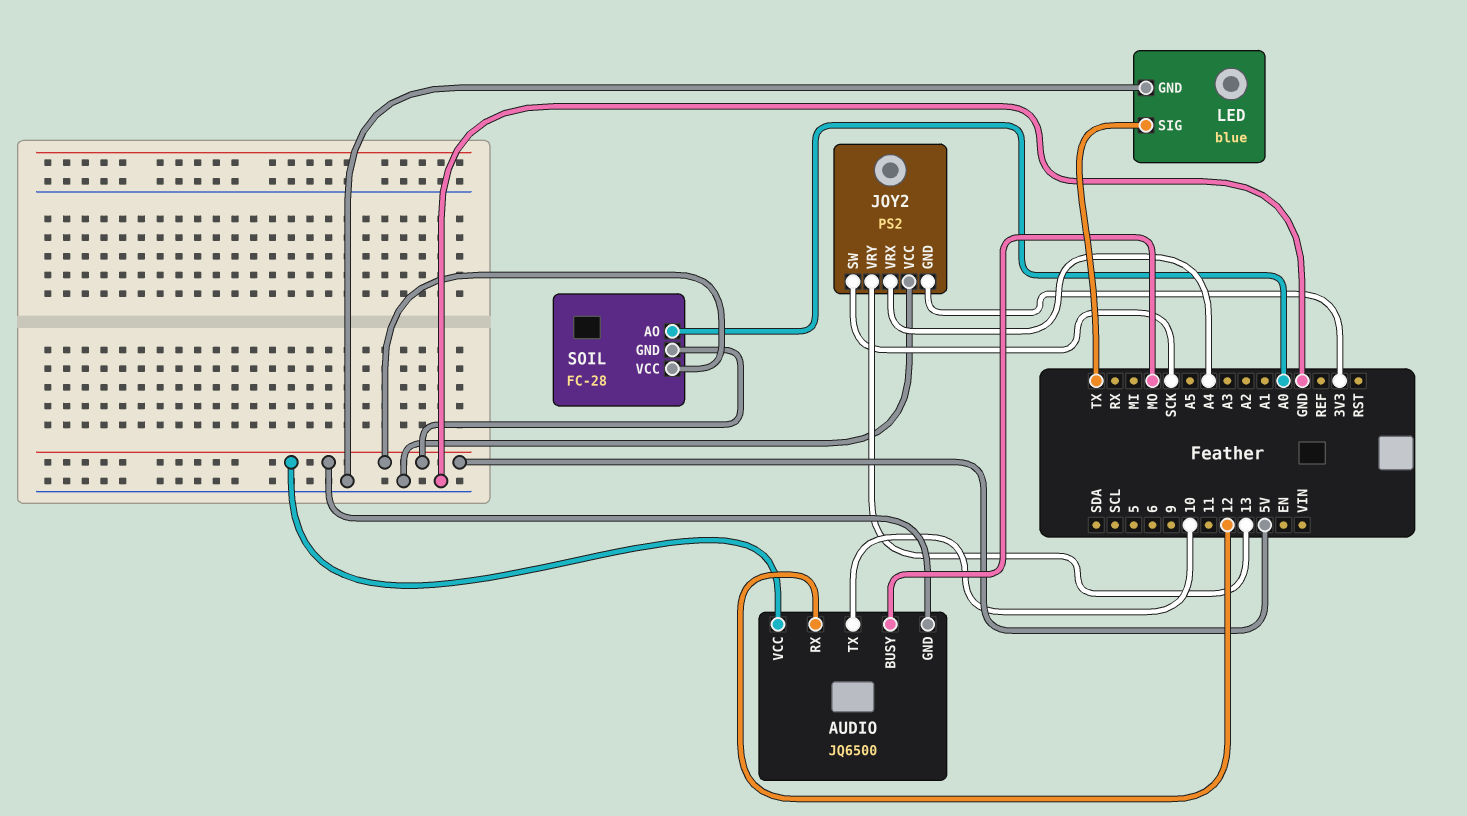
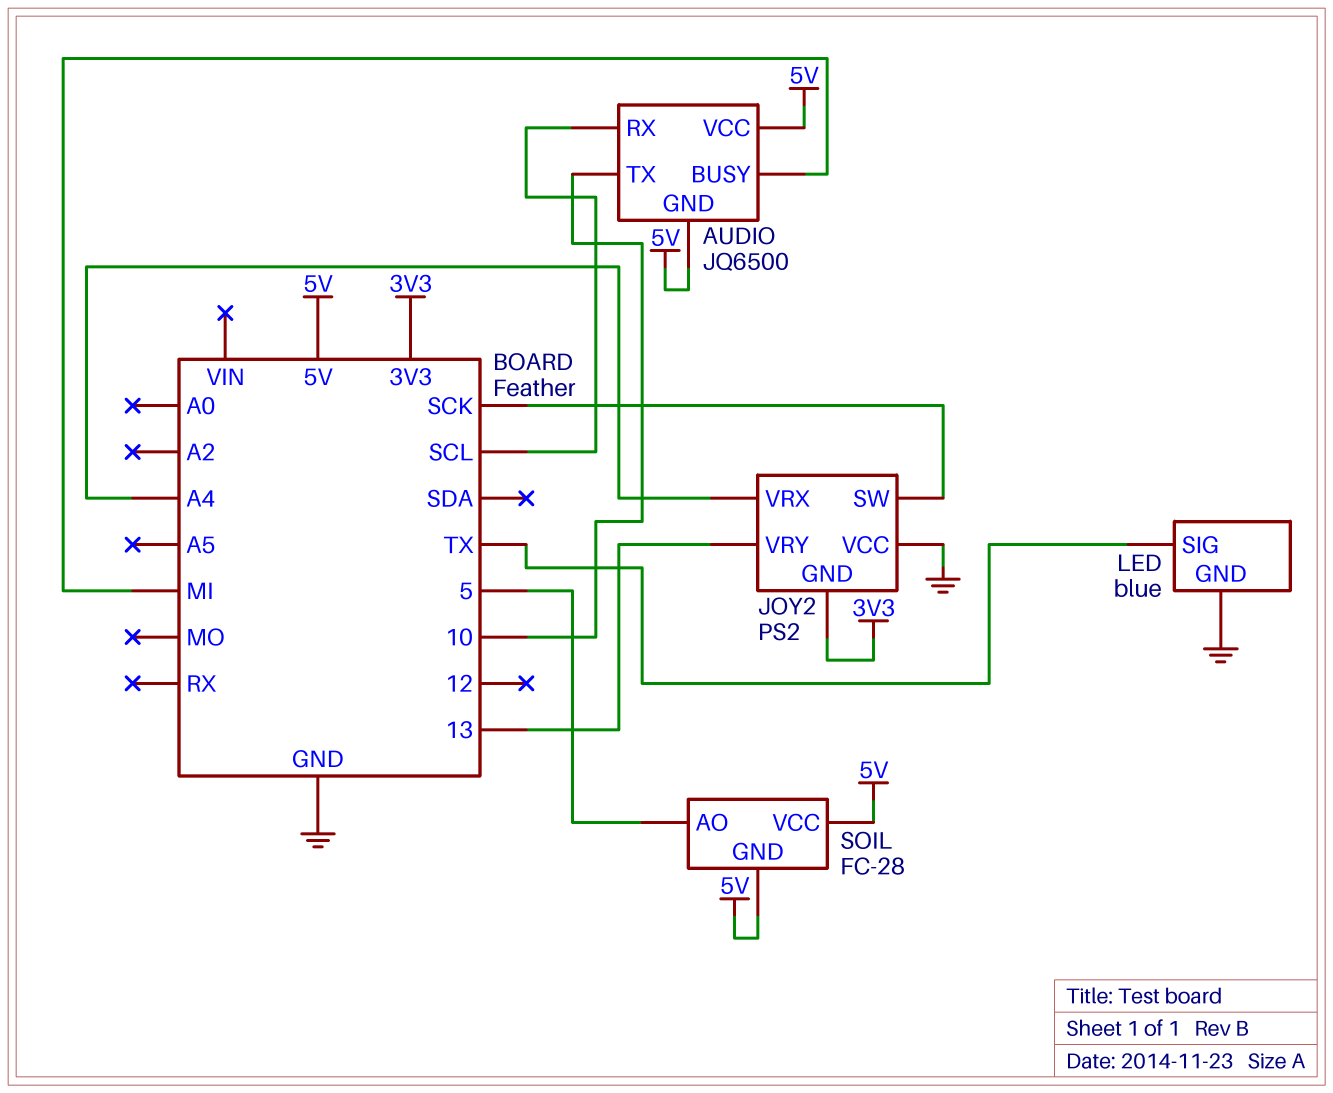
AUDIO pin BUSY: MO -> MI
AUDIO pin RX: 12 -> SCL
SOIL pin AO: A0 -> 5

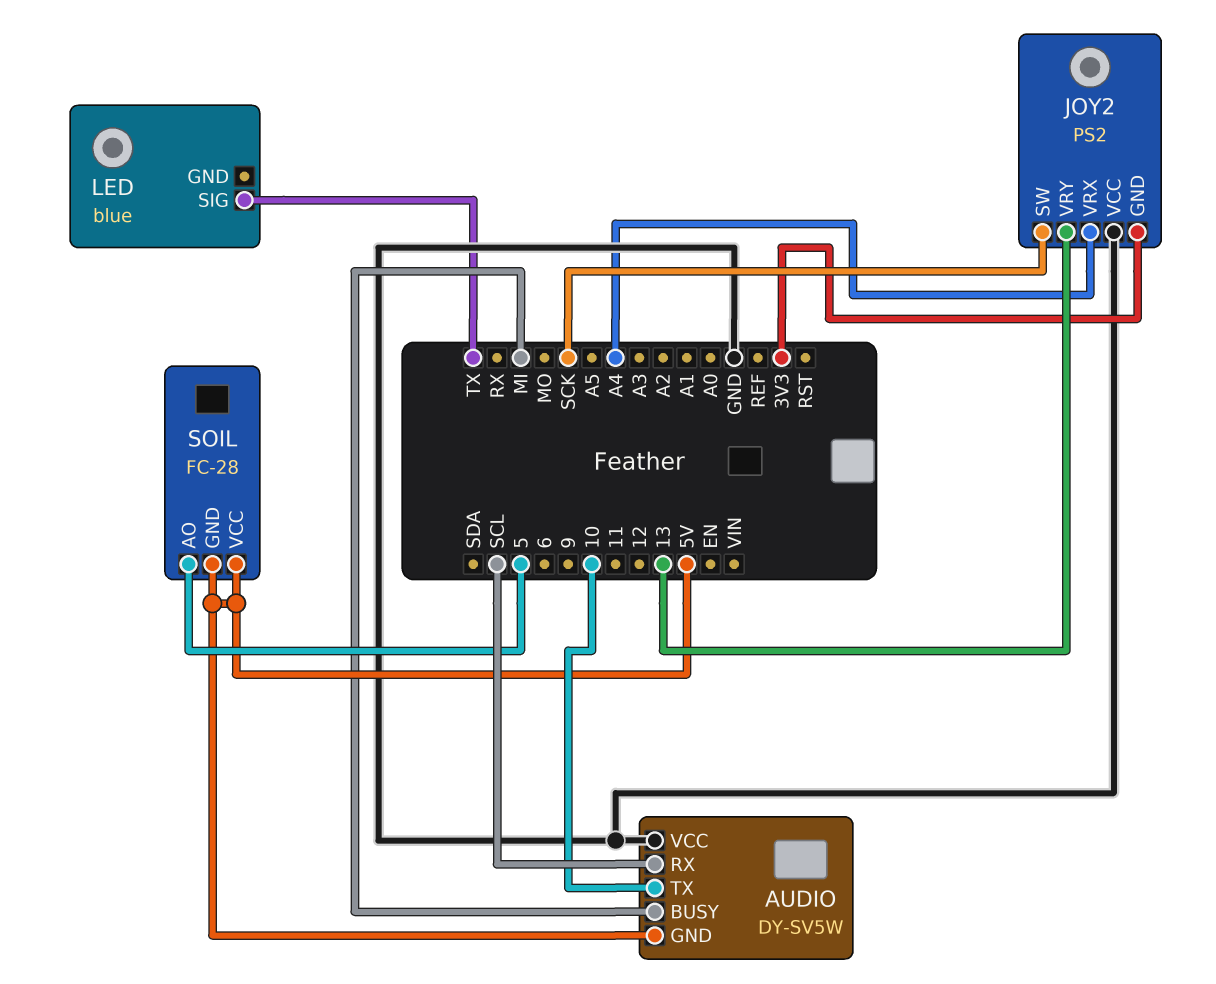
AUDIO: JQ6500 -> DY-SV5W
AUDIO pin VCC: 5V -> GND
LED pin GND: GND -> none

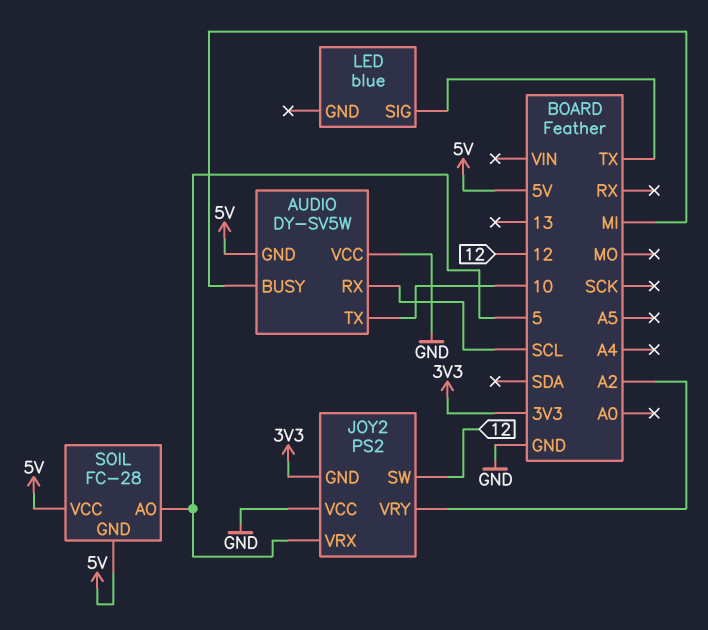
JOY2 pin SW: SCK -> 12
JOY2 pin VRX: A4 -> 5
JOY2 pin VRY: 13 -> A2

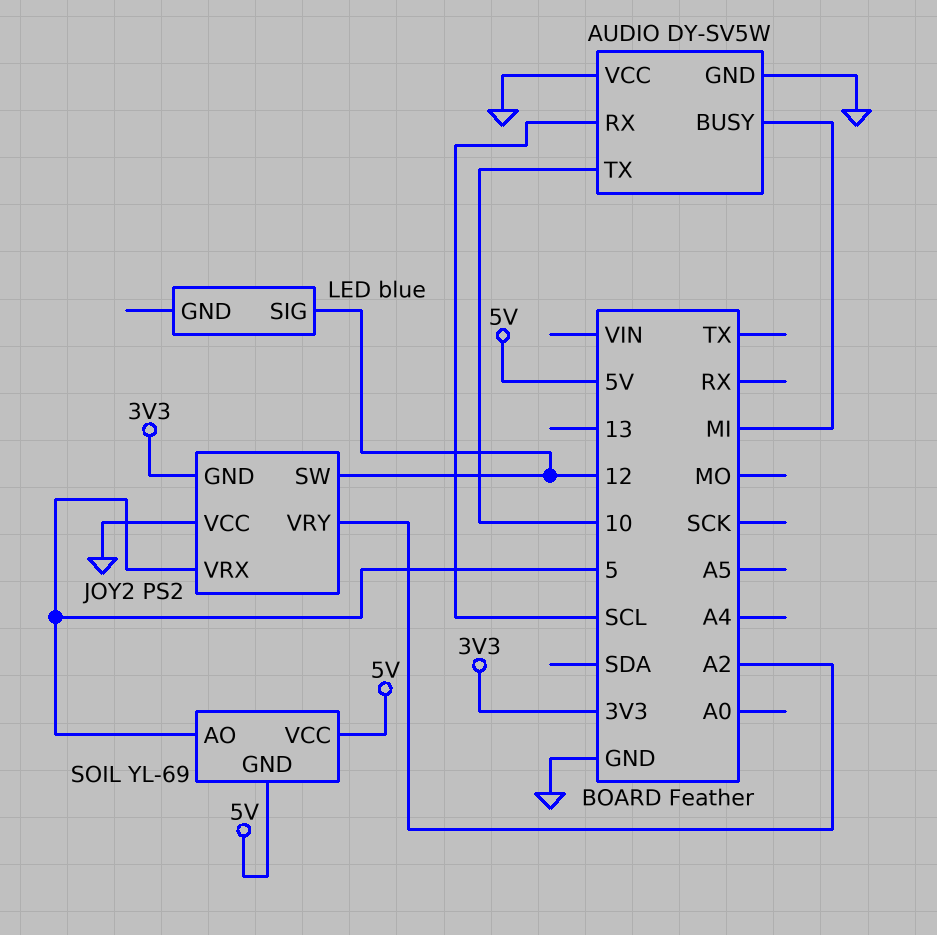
AUDIO pin GND: 5V -> GND
LED pin SIG: TX -> 12
SOIL: FC-28 -> YL-69

